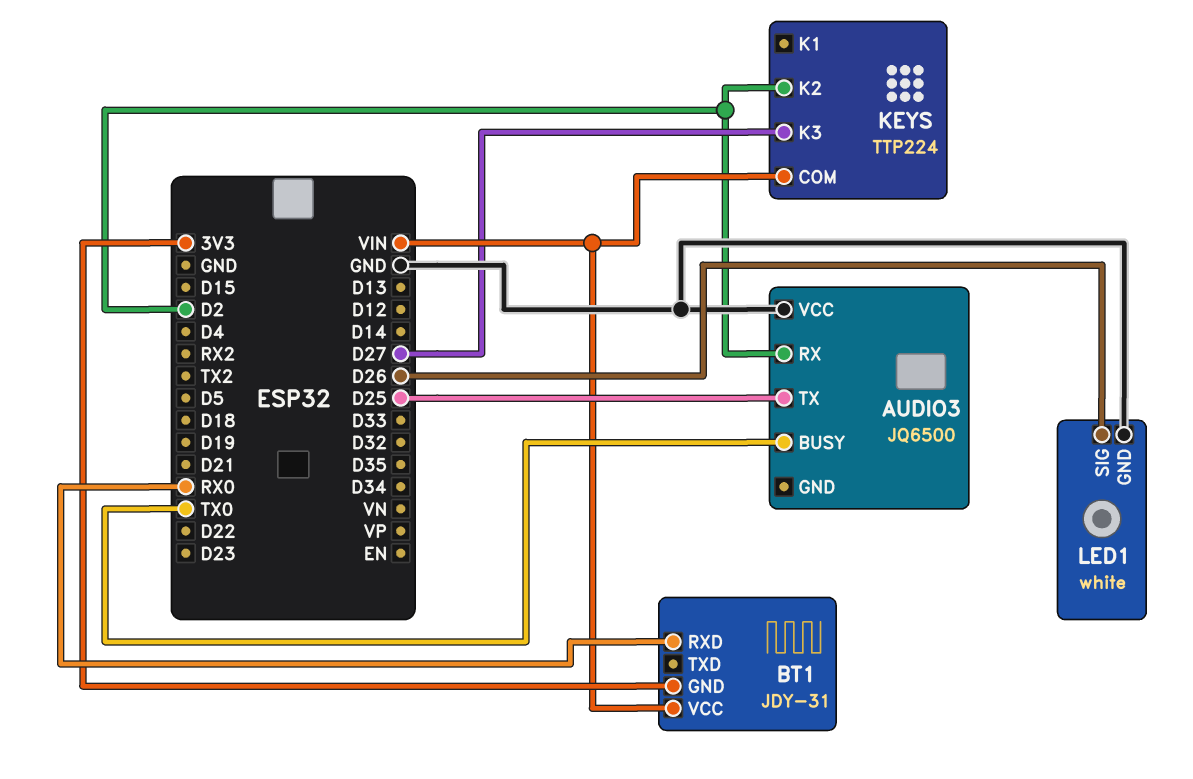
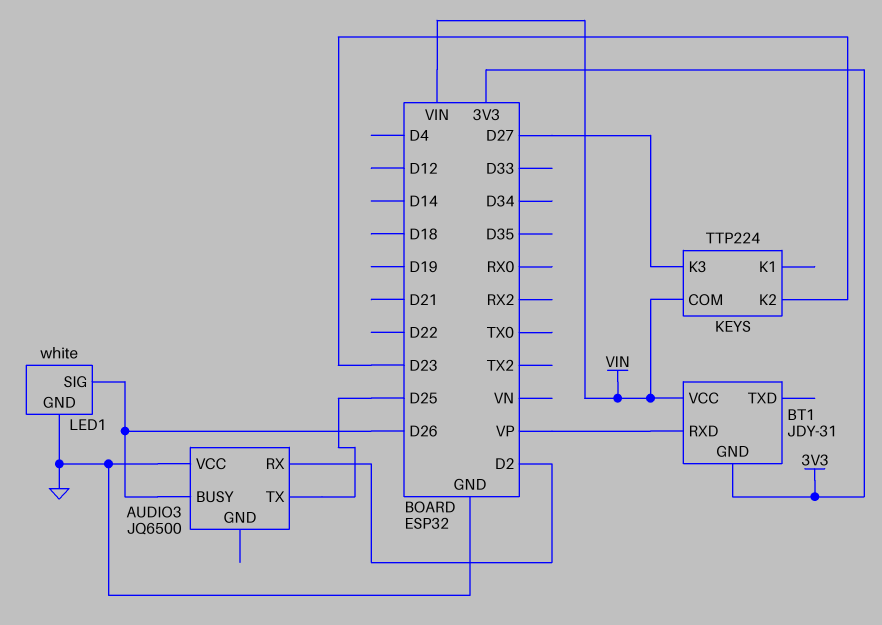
AUDIO3 pin BUSY: TX0 -> D26
BT1 pin RXD: RX0 -> VP
KEYS pin K2: D2 -> D23

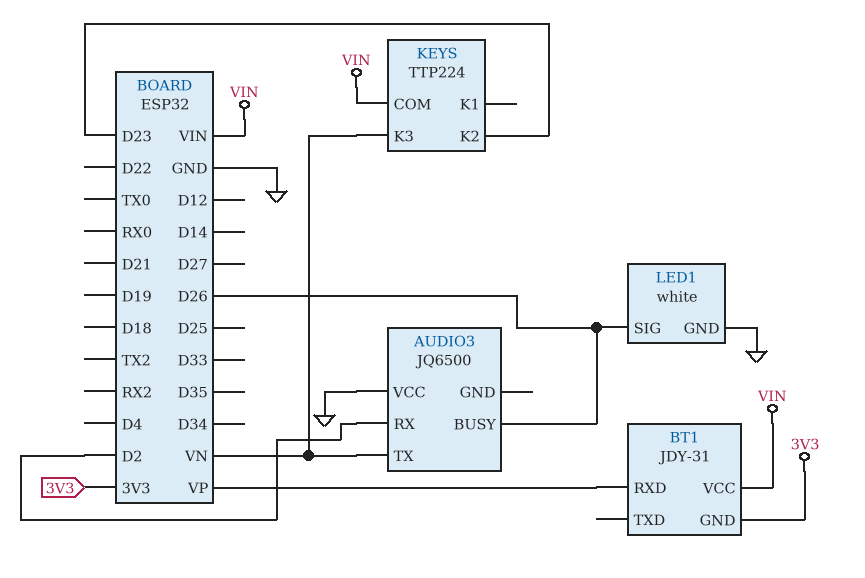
AUDIO3 pin TX: D25 -> VN
KEYS pin K3: D27 -> VN

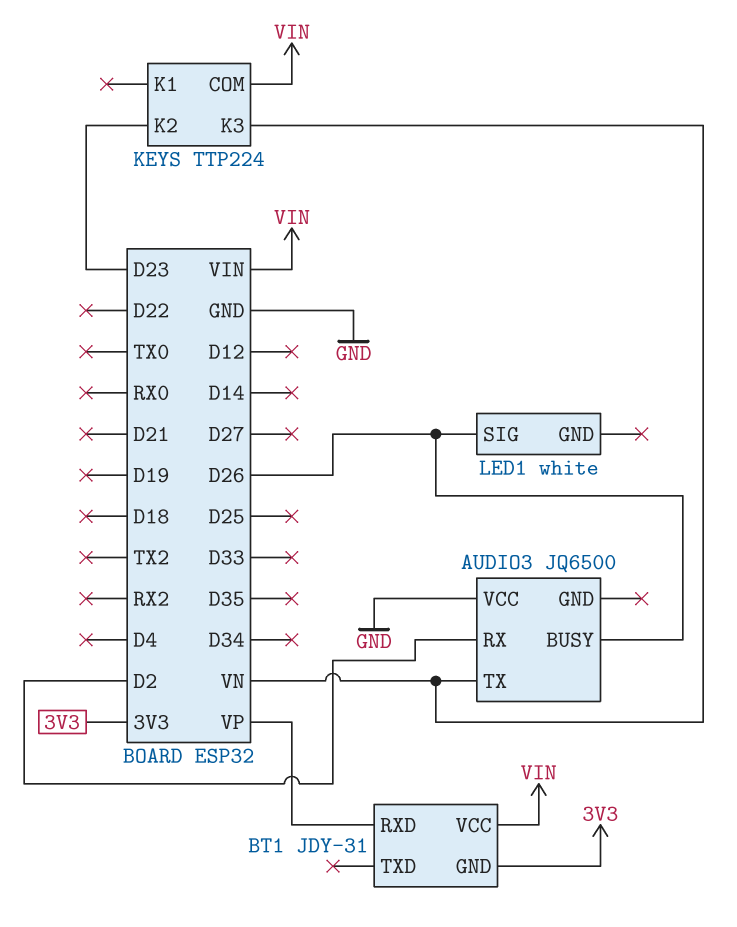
LED1 pin GND: GND -> none

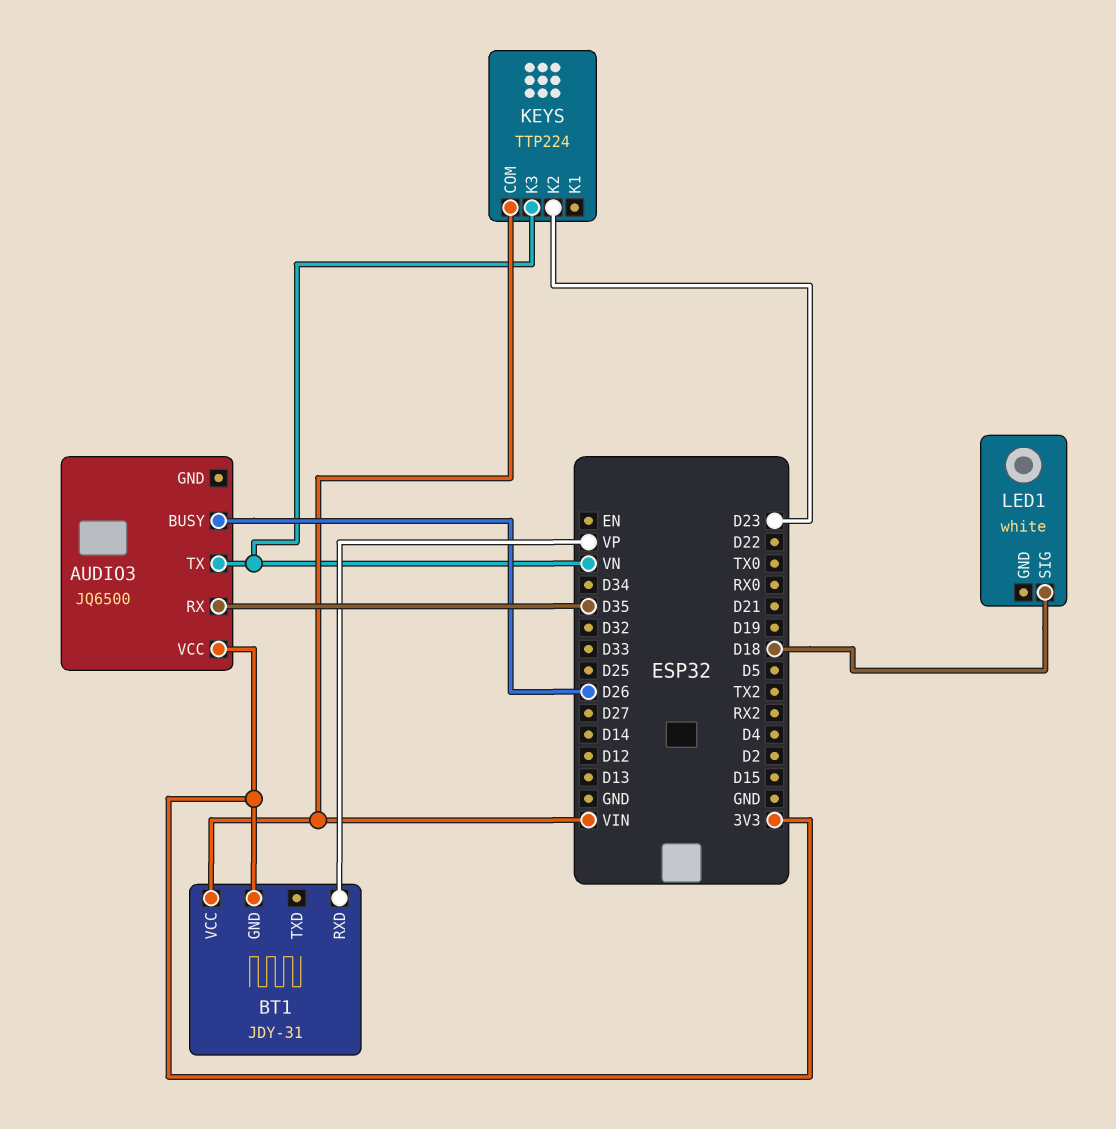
AUDIO3 pin RX: D2 -> D35
AUDIO3 pin VCC: GND -> 3V3
LED1 pin SIG: D26 -> D18

